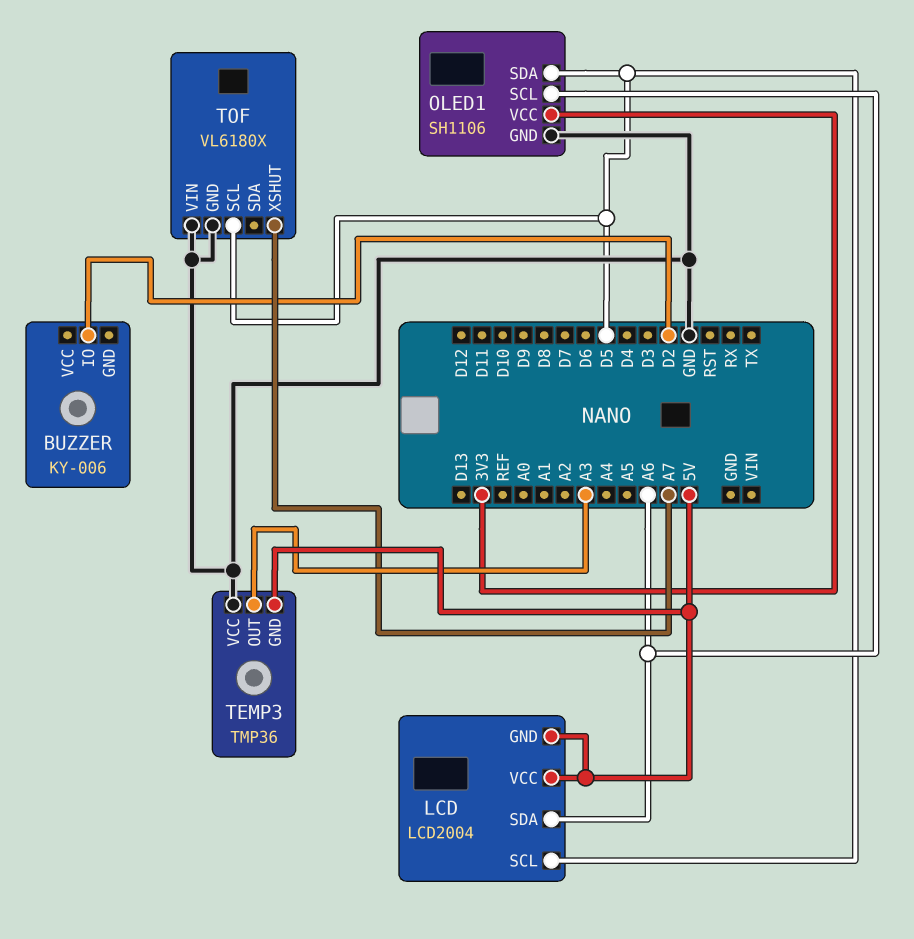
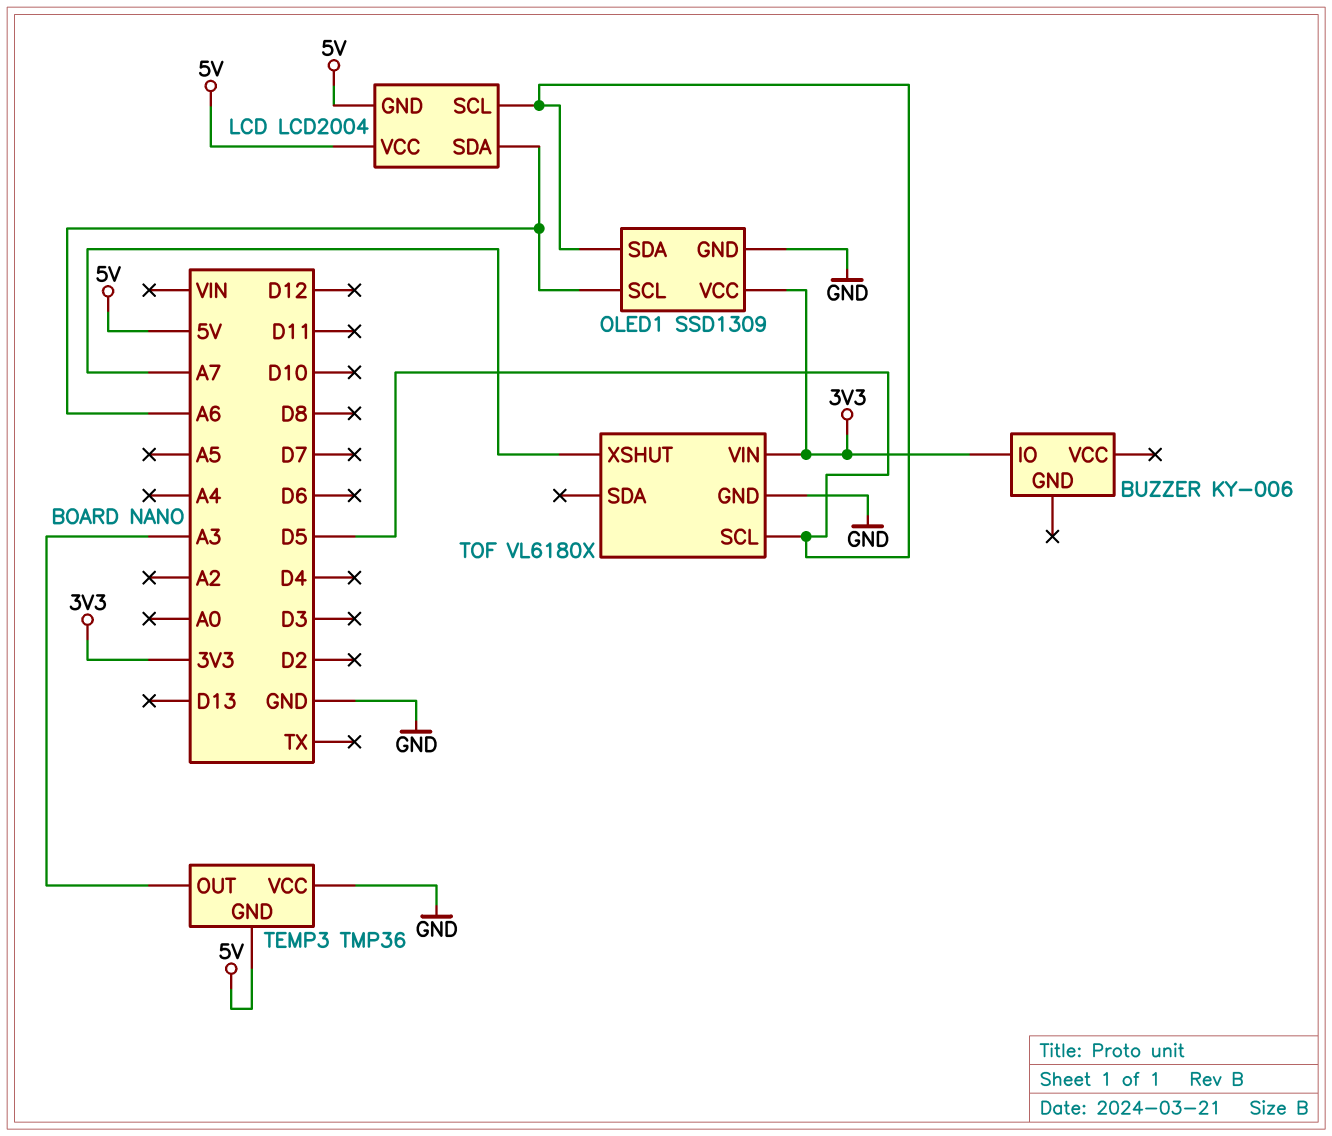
BUZZER pin IO: D2 -> 3V3
OLED1: SH1106 -> SSD1309
TOF pin VIN: GND -> 3V3

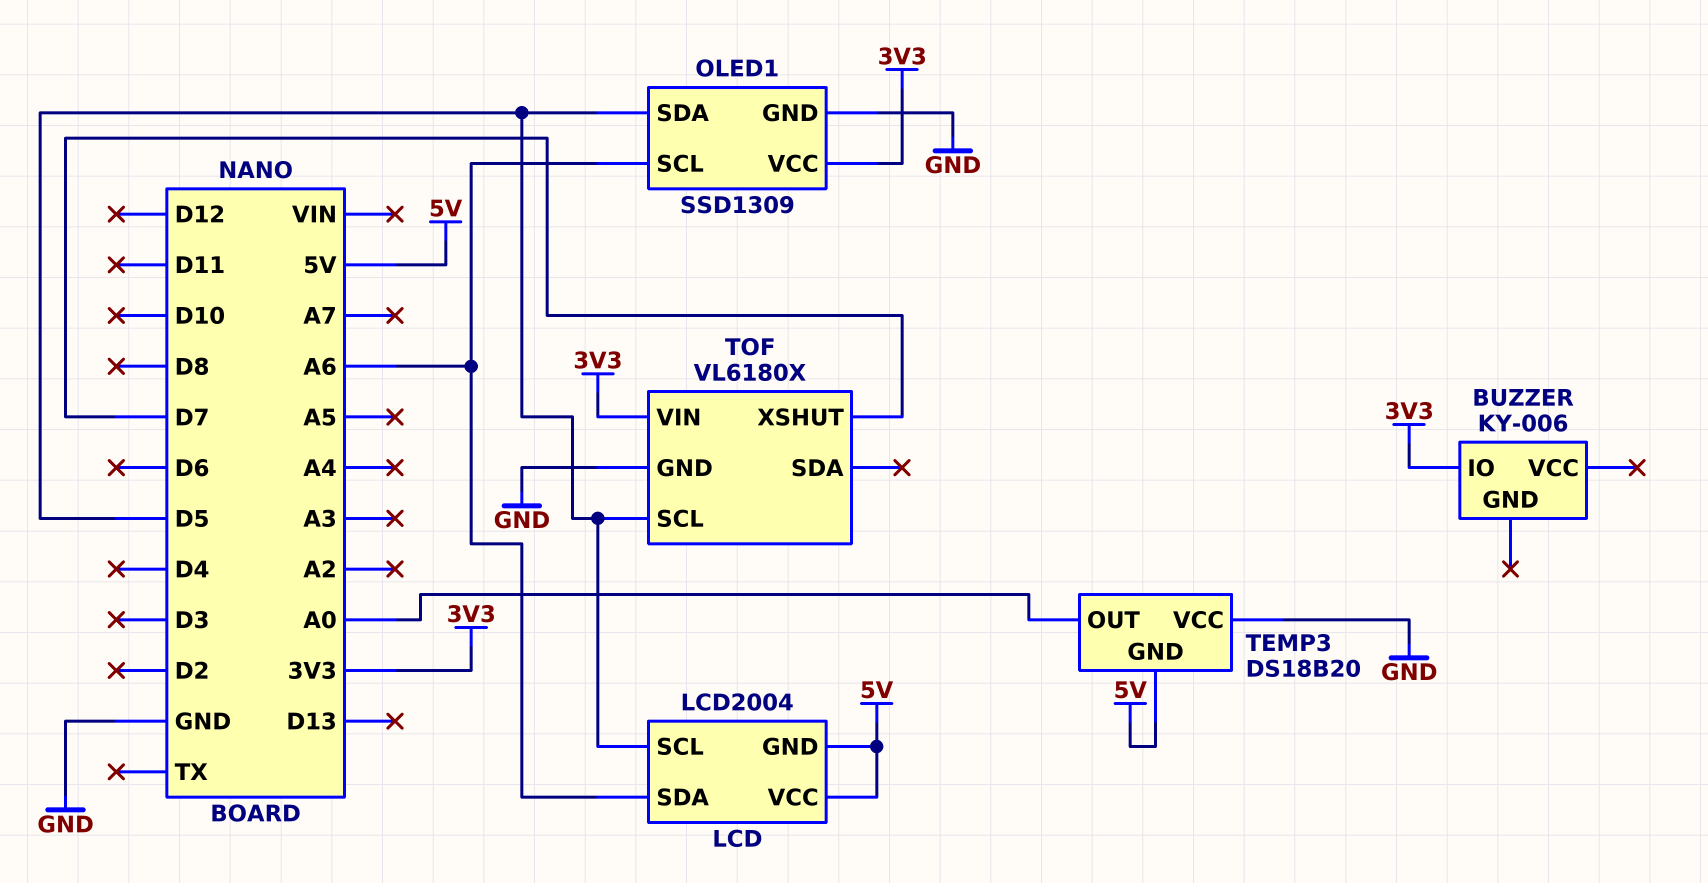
TEMP3: TMP36 -> DS18B20
TEMP3 pin OUT: A3 -> A0
TOF pin XSHUT: A7 -> D7

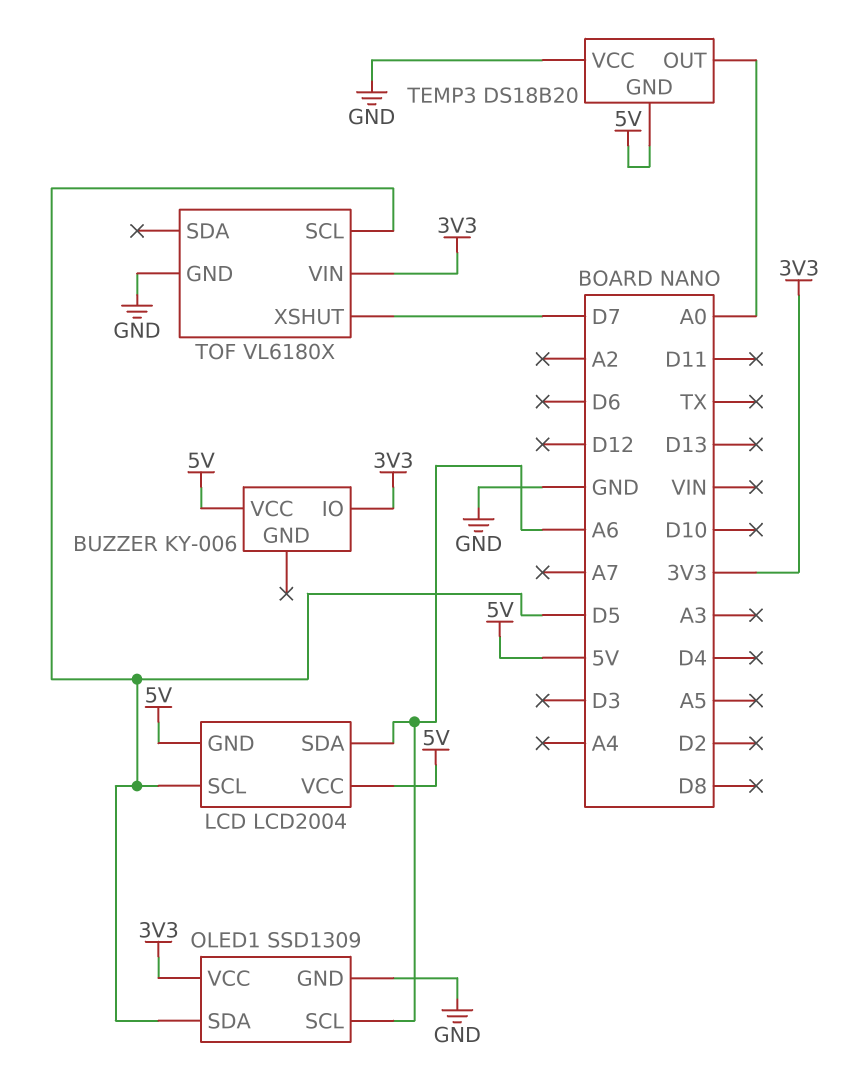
BUZZER pin VCC: none -> 5V

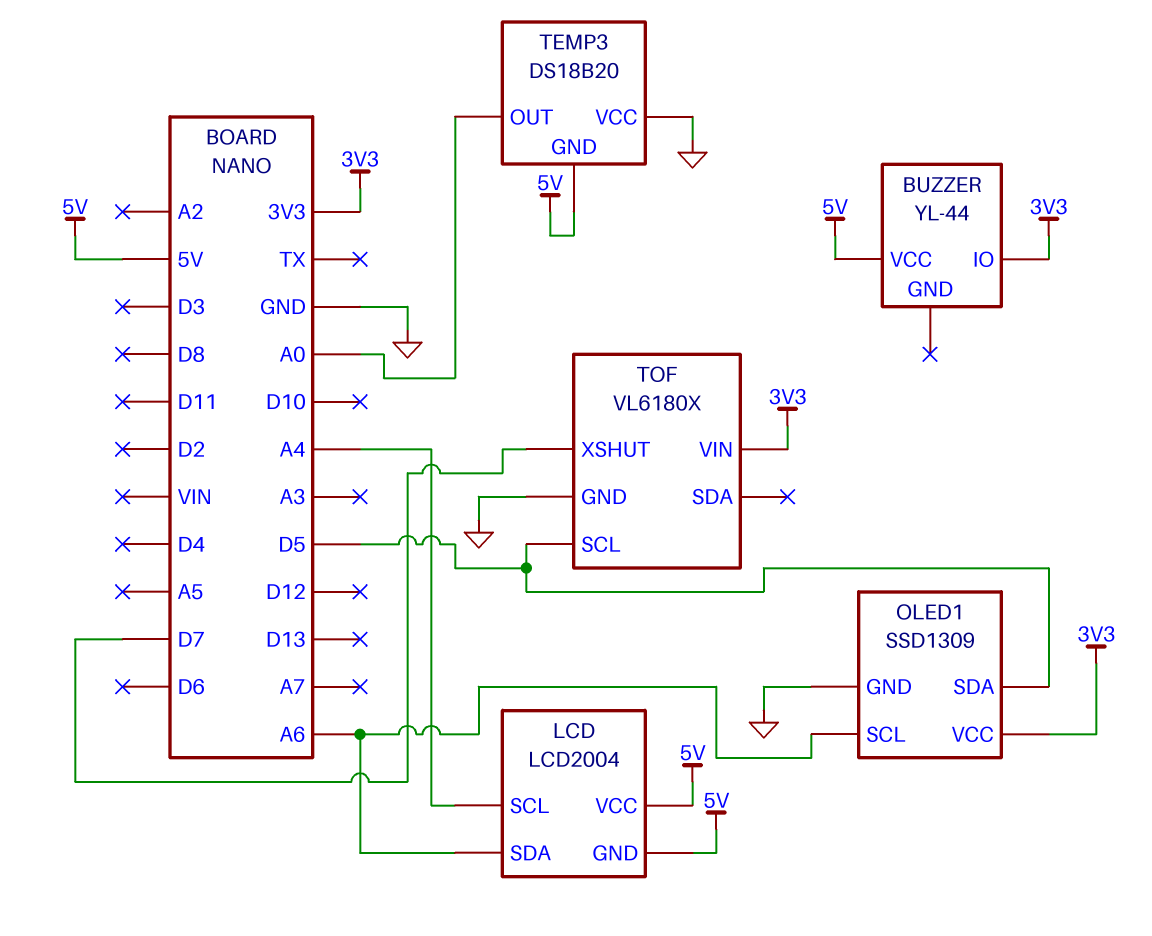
BUZZER: KY-006 -> YL-44
LCD pin SCL: D5 -> A4

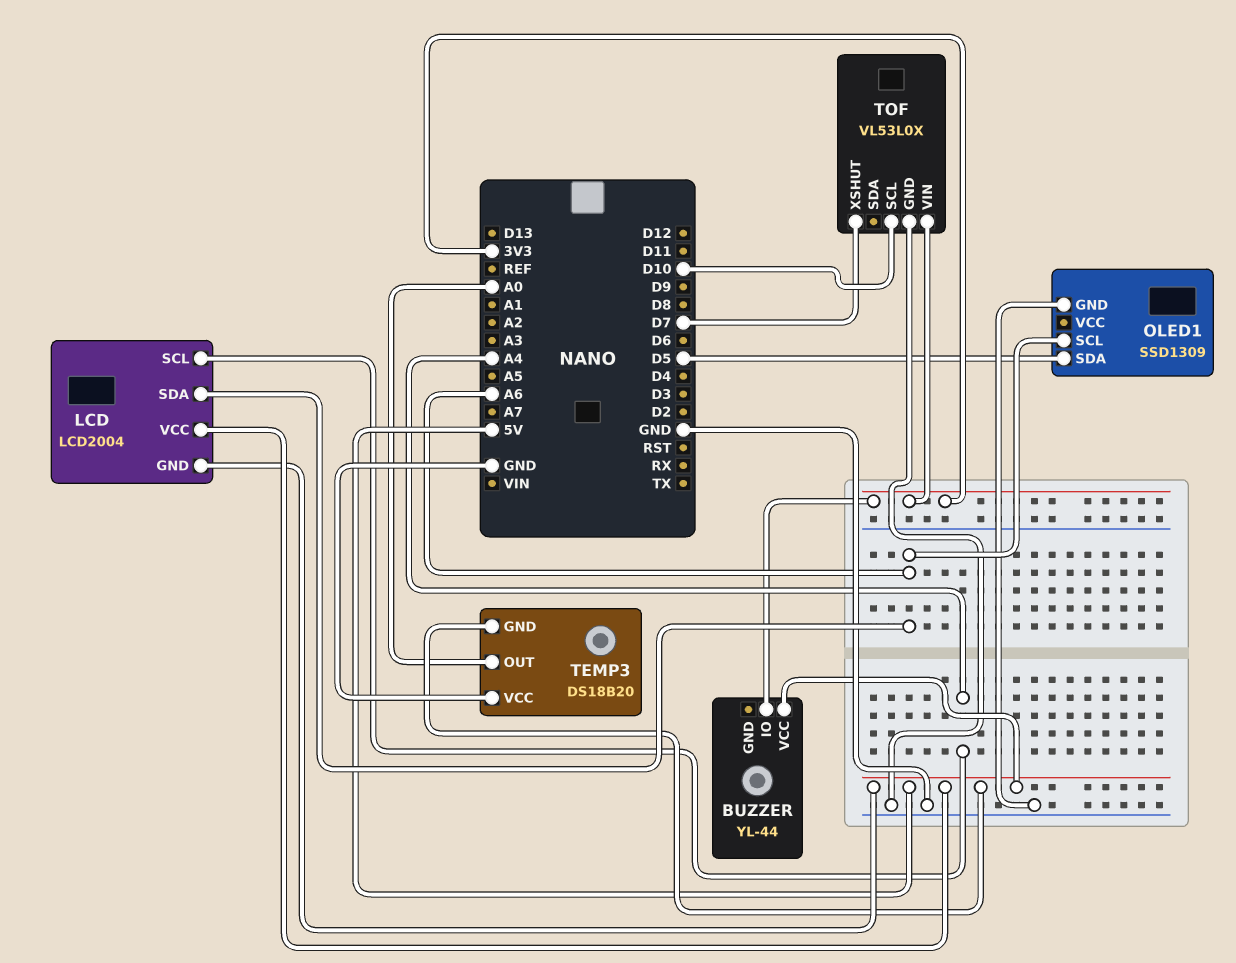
OLED1 pin VCC: 3V3 -> none
TOF: VL6180X -> VL53L0X
TOF pin SCL: D5 -> D10

